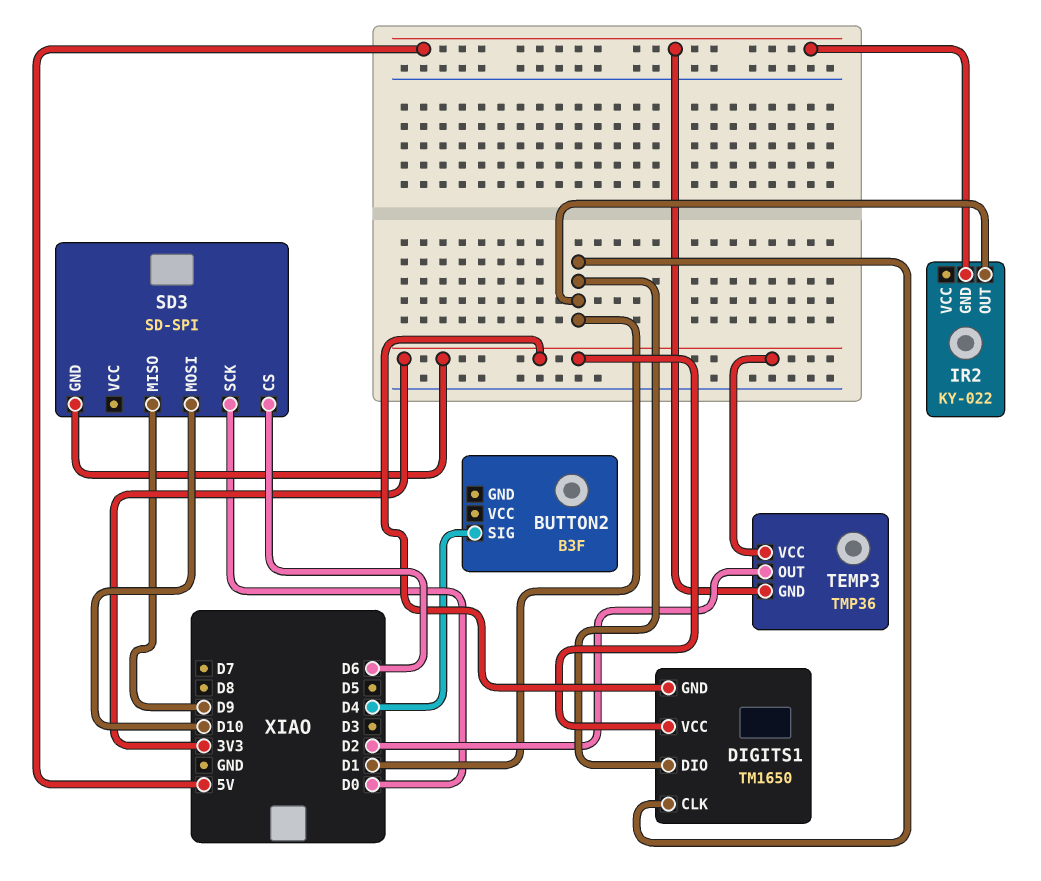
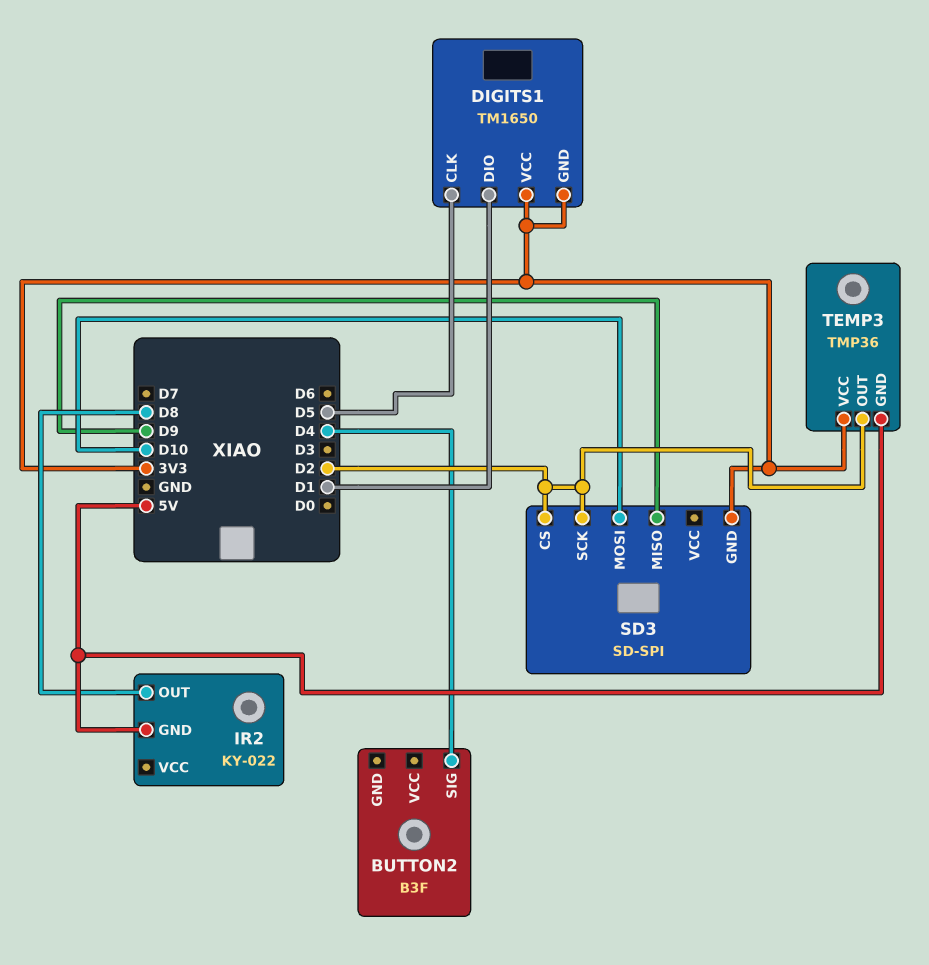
DIGITS1 pin CLK: D1 -> D5
IR2 pin OUT: D1 -> D8
SD3 pin CS: D6 -> D2
SD3 pin SCK: D0 -> D2

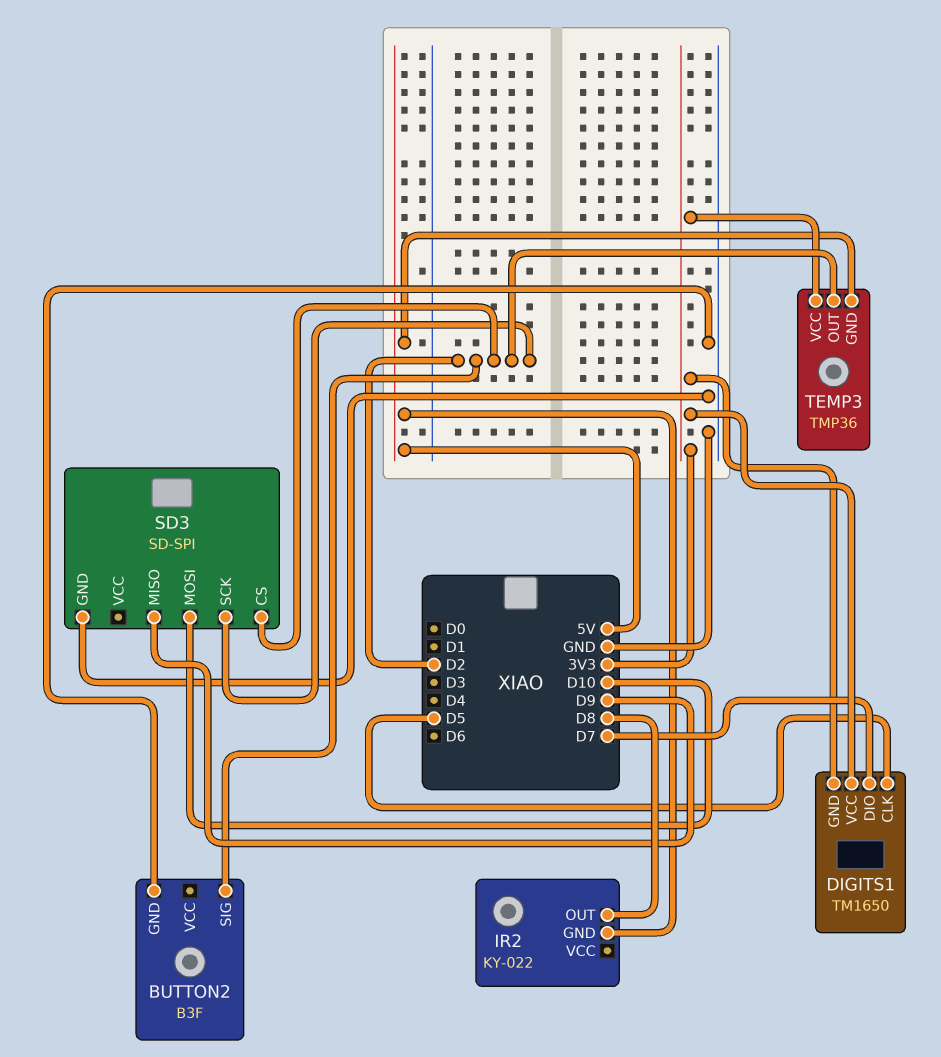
BUTTON2 pin GND: none -> GND
BUTTON2 pin SIG: D4 -> D2
DIGITS1 pin DIO: D1 -> D7
SD3 pin GND: 3V3 -> GND

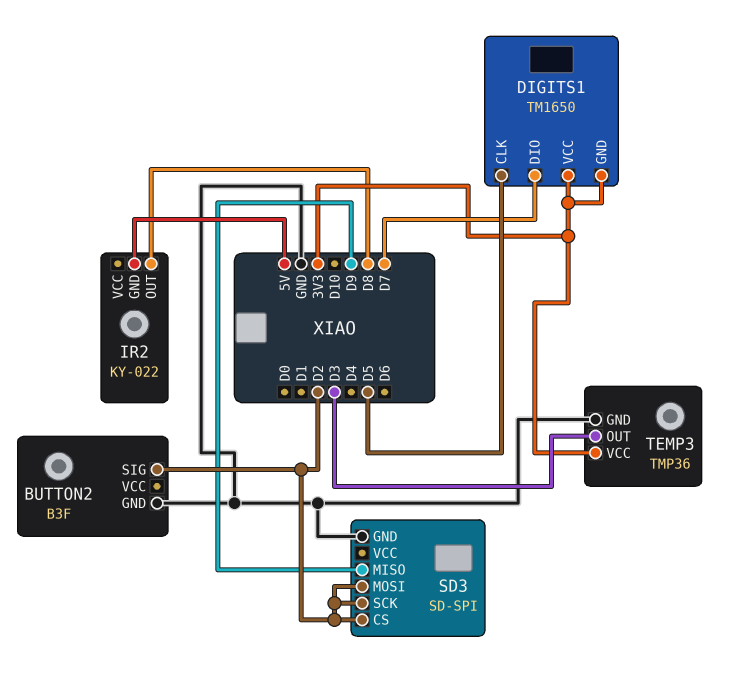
SD3 pin MOSI: D10 -> D2
TEMP3 pin GND: 5V -> GND
TEMP3 pin OUT: D2 -> D3

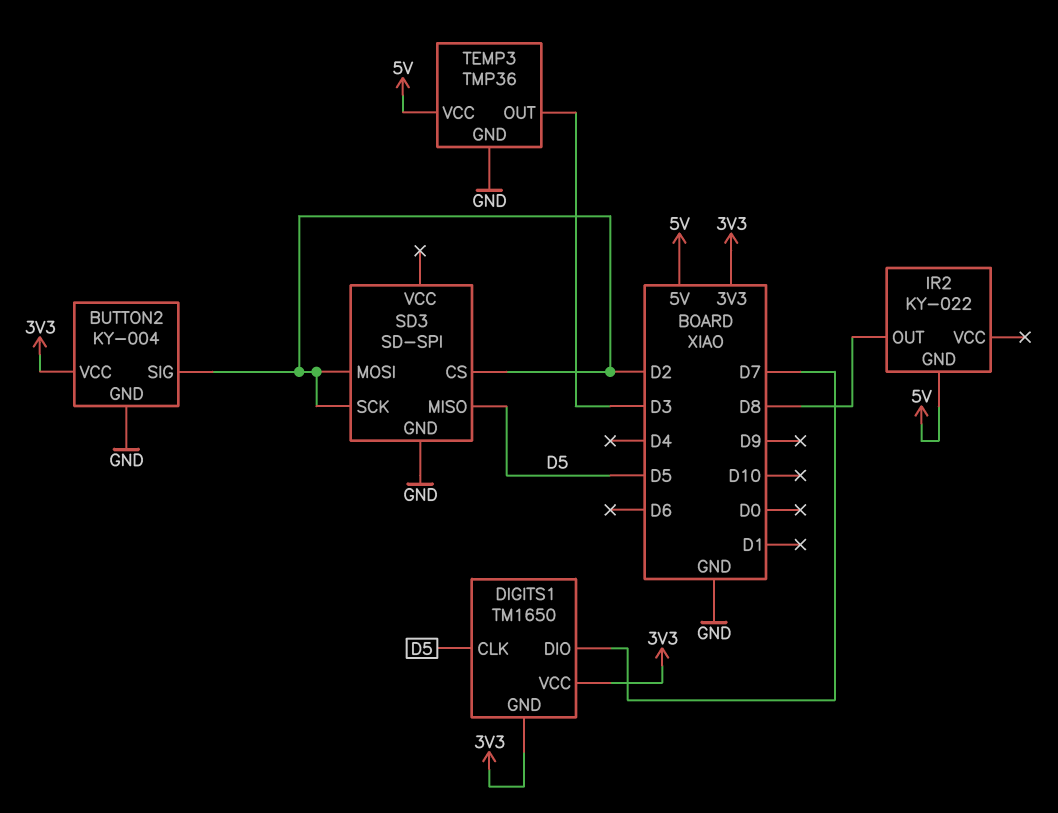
BUTTON2: B3F -> KY-004
BUTTON2 pin VCC: none -> 3V3
SD3 pin MISO: D9 -> D5
TEMP3 pin VCC: 3V3 -> 5V

